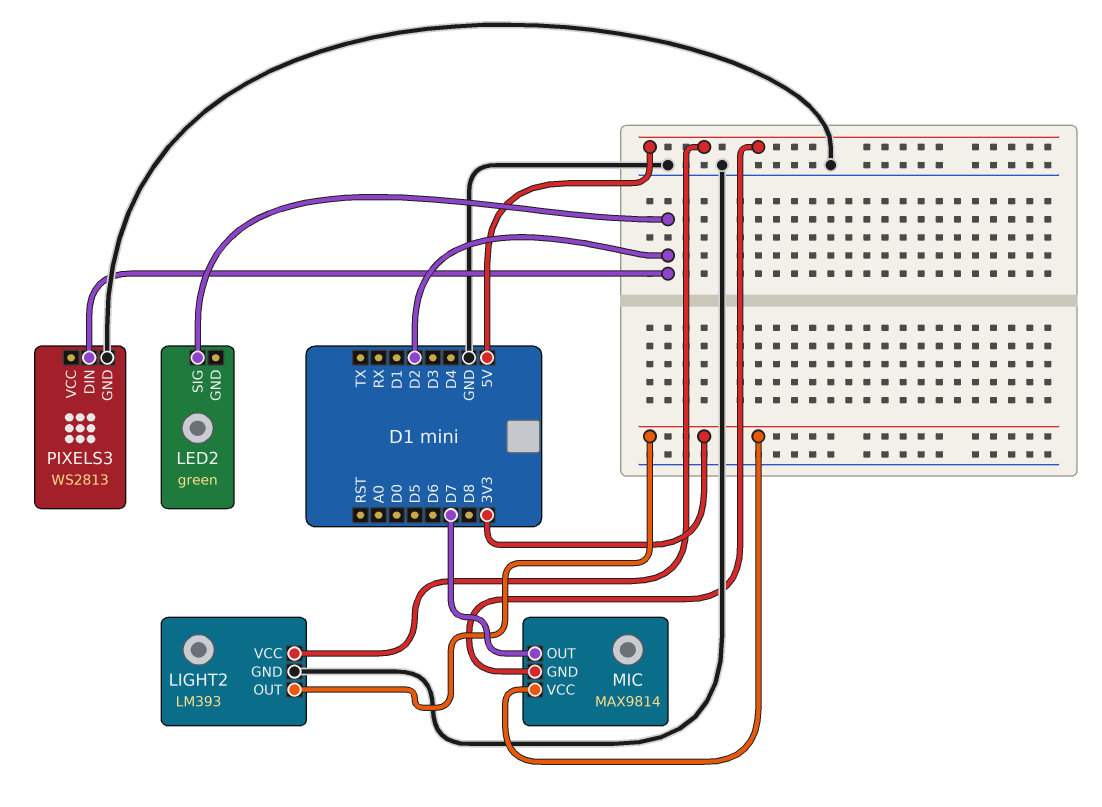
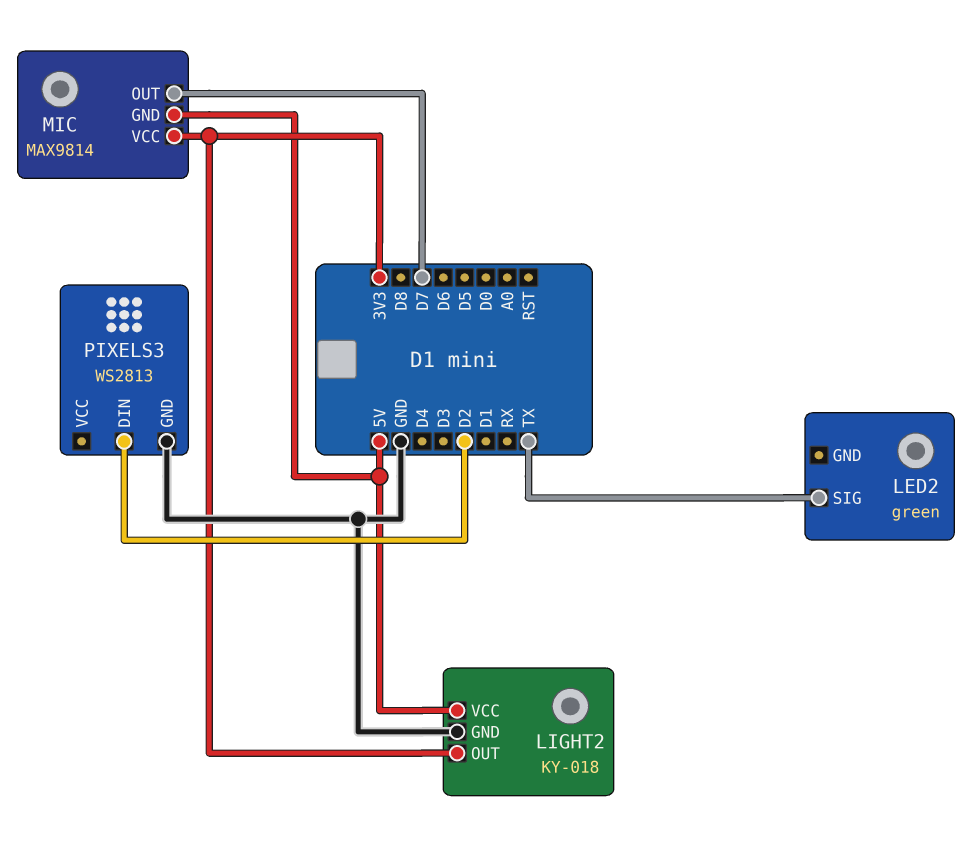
LED2 pin SIG: D2 -> TX
LIGHT2: LM393 -> KY-018

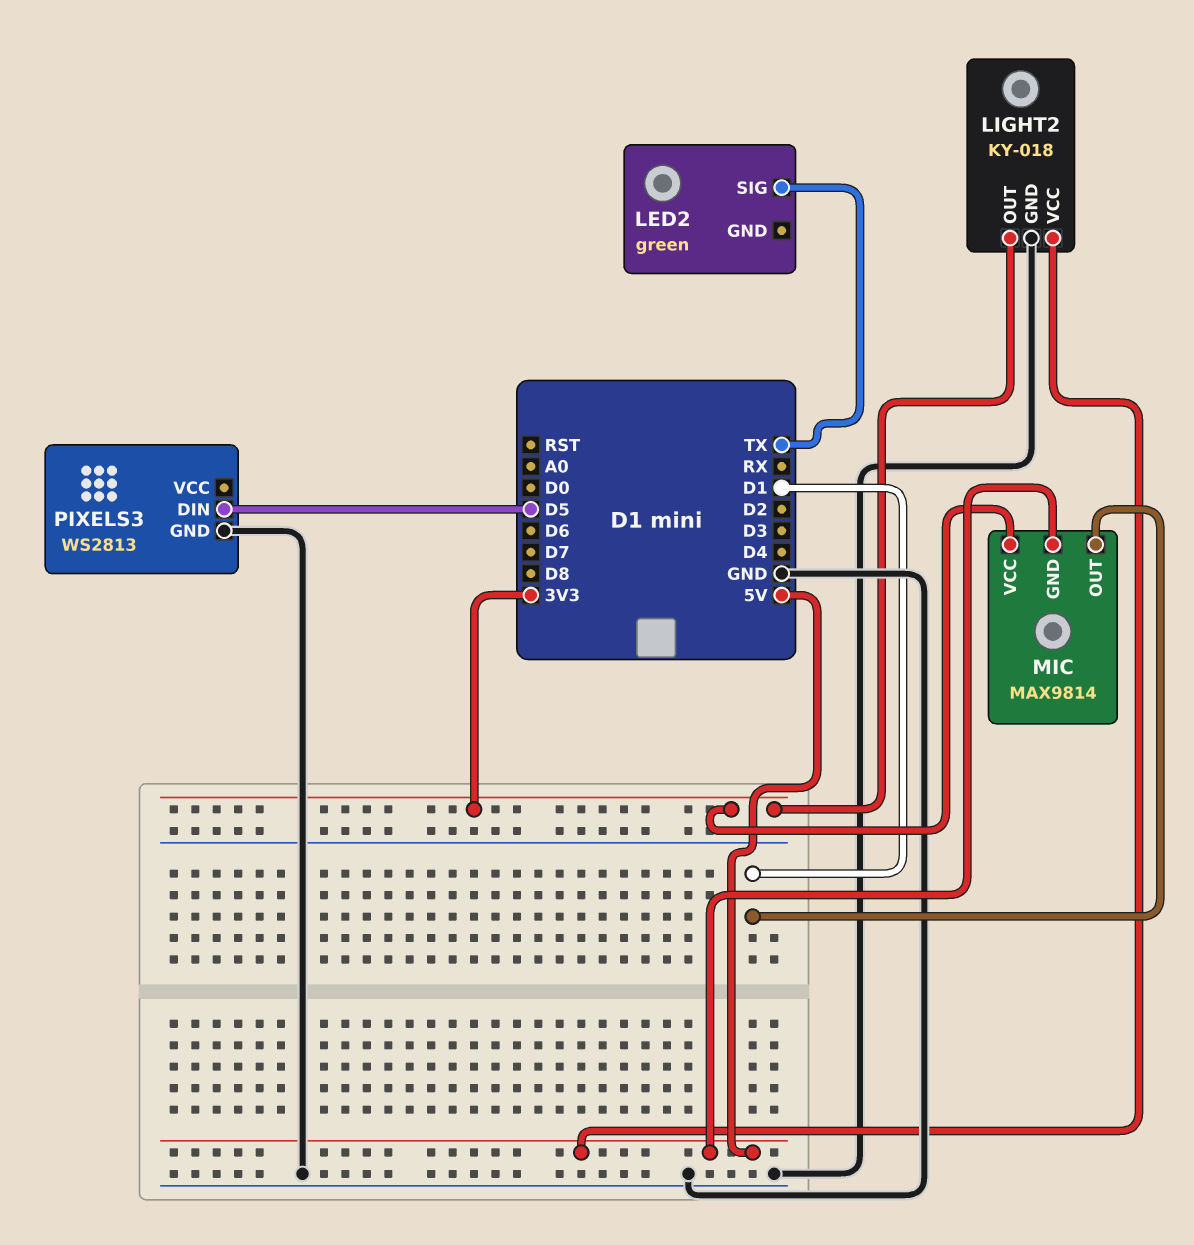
MIC pin OUT: D7 -> D1
PIXELS3 pin DIN: D2 -> D5

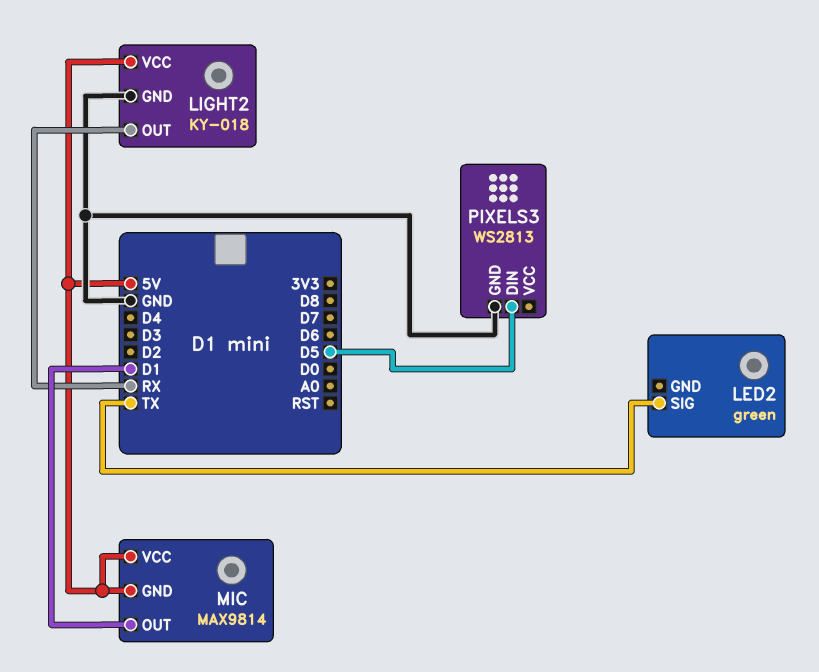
LIGHT2 pin OUT: 3V3 -> RX
MIC pin VCC: 3V3 -> 5V

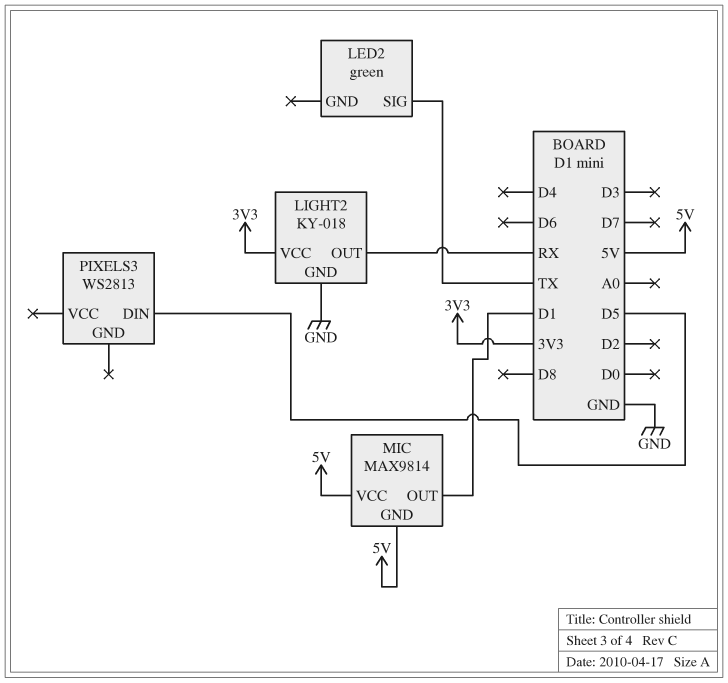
LIGHT2 pin VCC: 5V -> 3V3
PIXELS3 pin GND: GND -> none

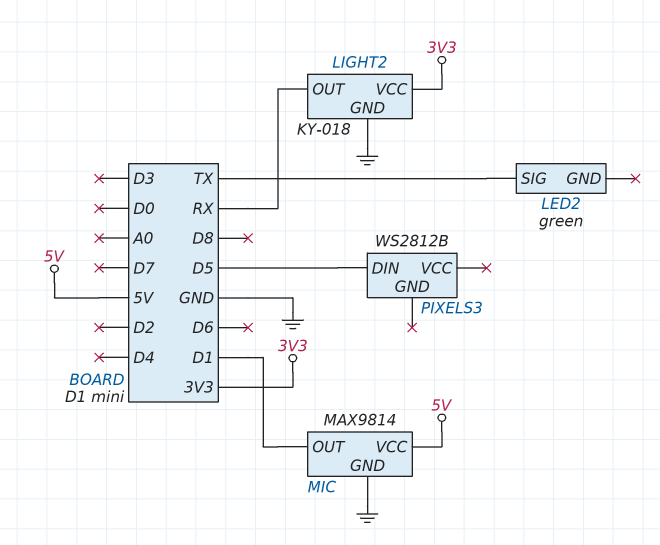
MIC pin GND: 5V -> GND
PIXELS3: WS2813 -> WS2812B

